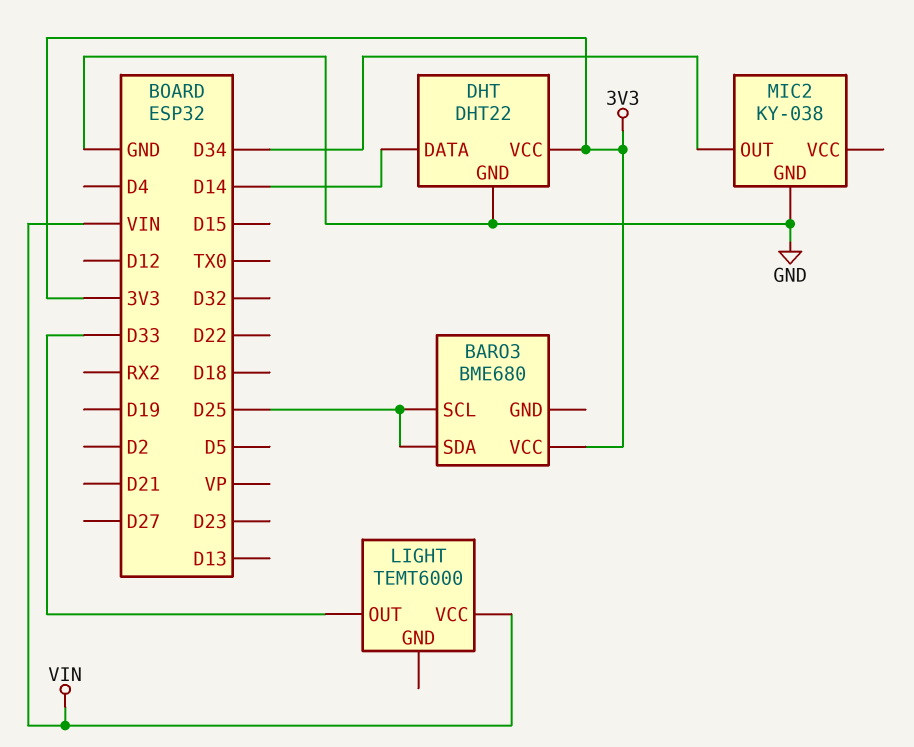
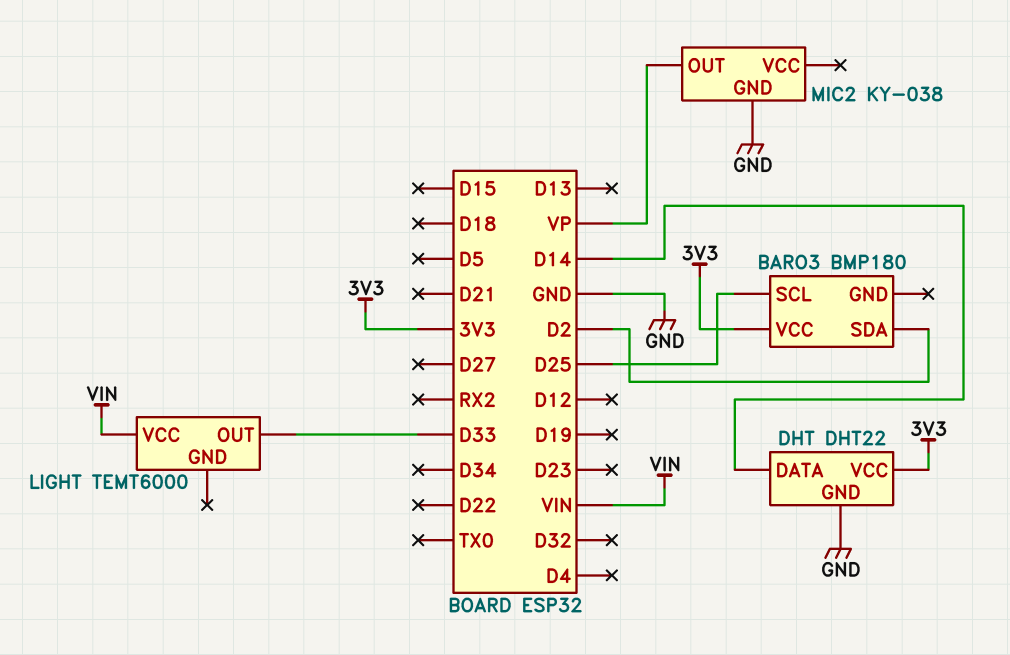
BARO3: BME680 -> BMP180
BARO3 pin SDA: D25 -> D2
MIC2 pin OUT: D34 -> VP

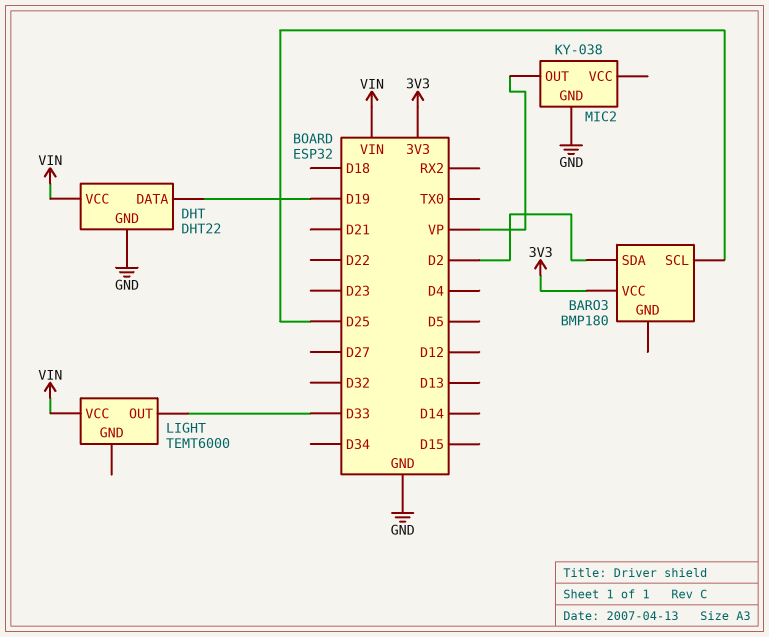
DHT pin DATA: D14 -> D19
DHT pin VCC: 3V3 -> VIN

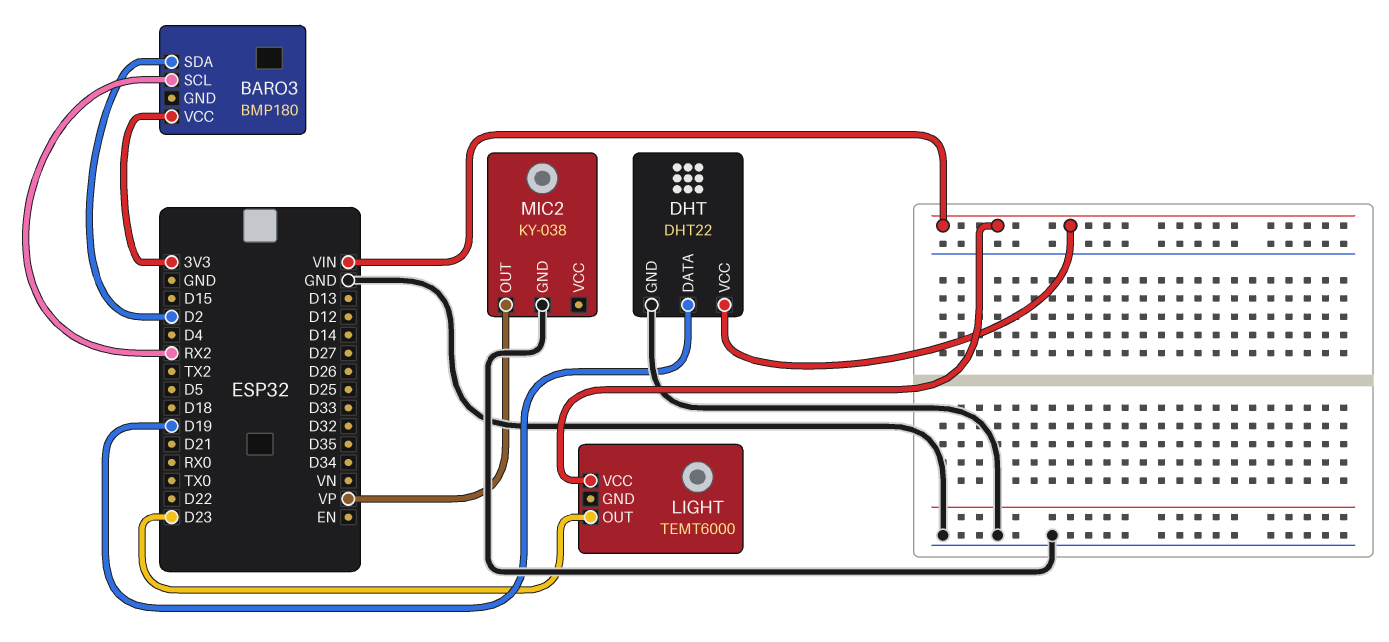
BARO3 pin SCL: D25 -> RX2
LIGHT pin OUT: D33 -> D23

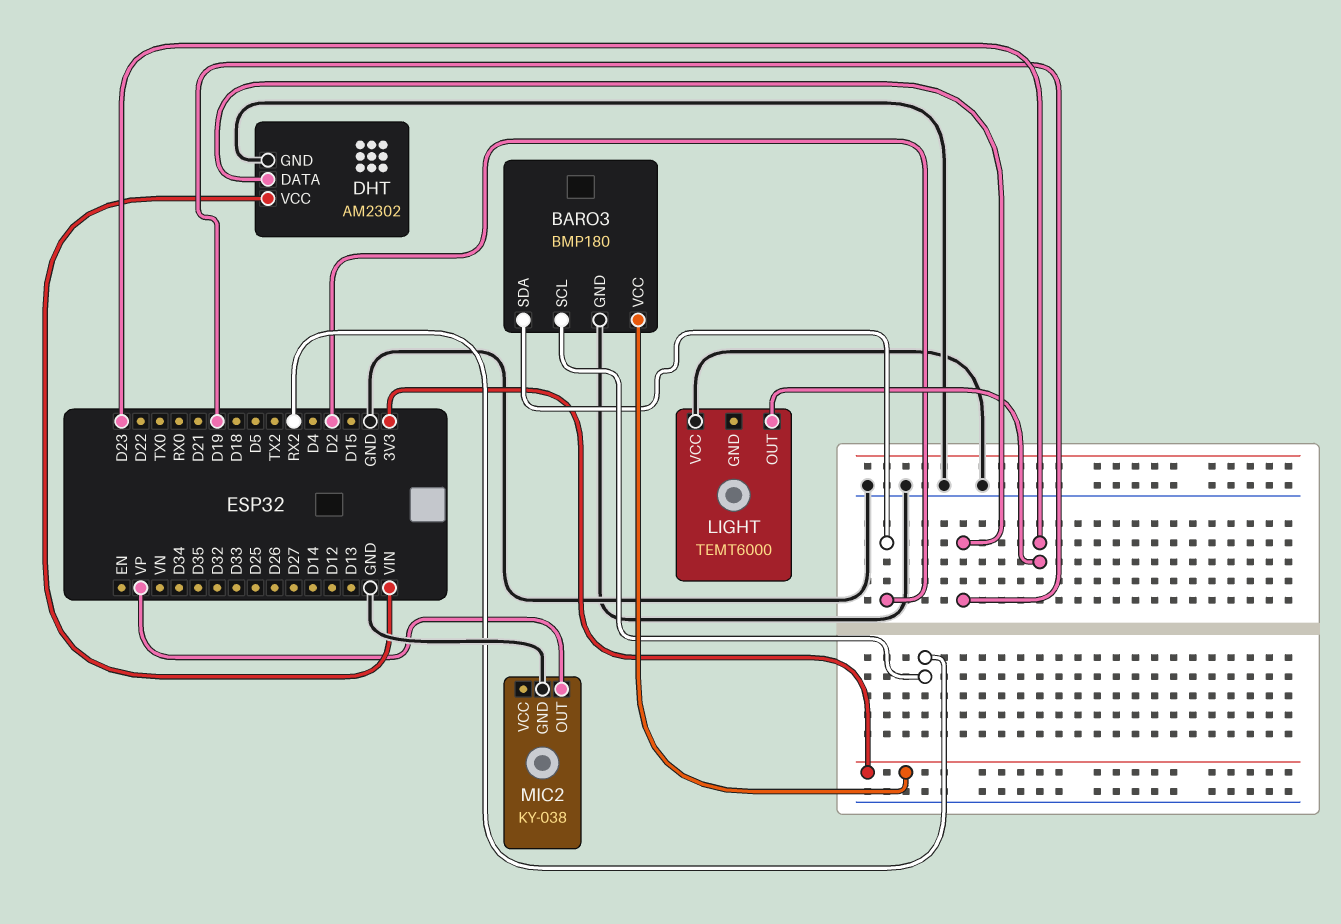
BARO3 pin GND: none -> GND
DHT: DHT22 -> AM2302
LIGHT pin VCC: VIN -> GND

